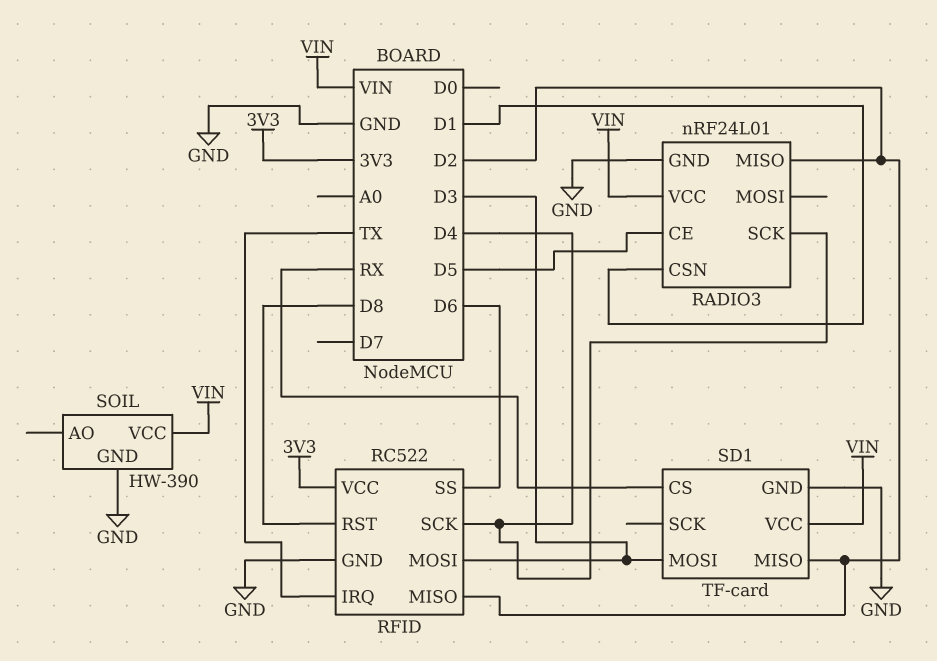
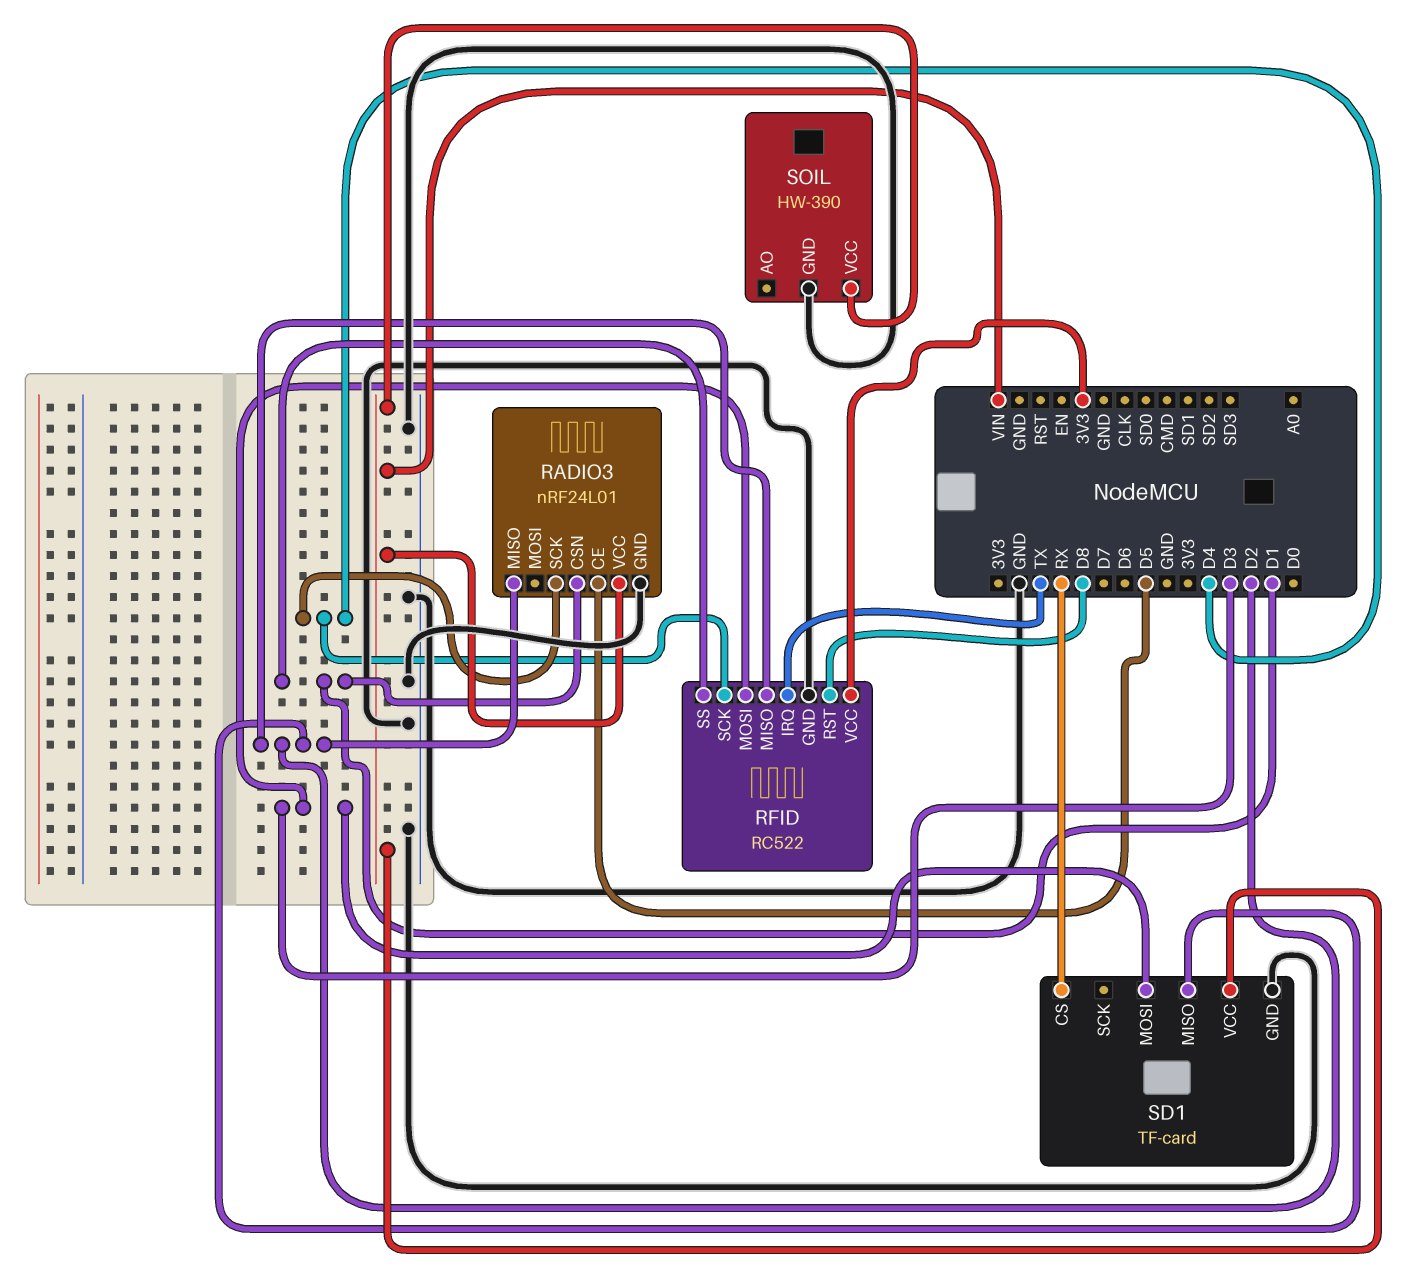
RFID pin SS: D6 -> D1

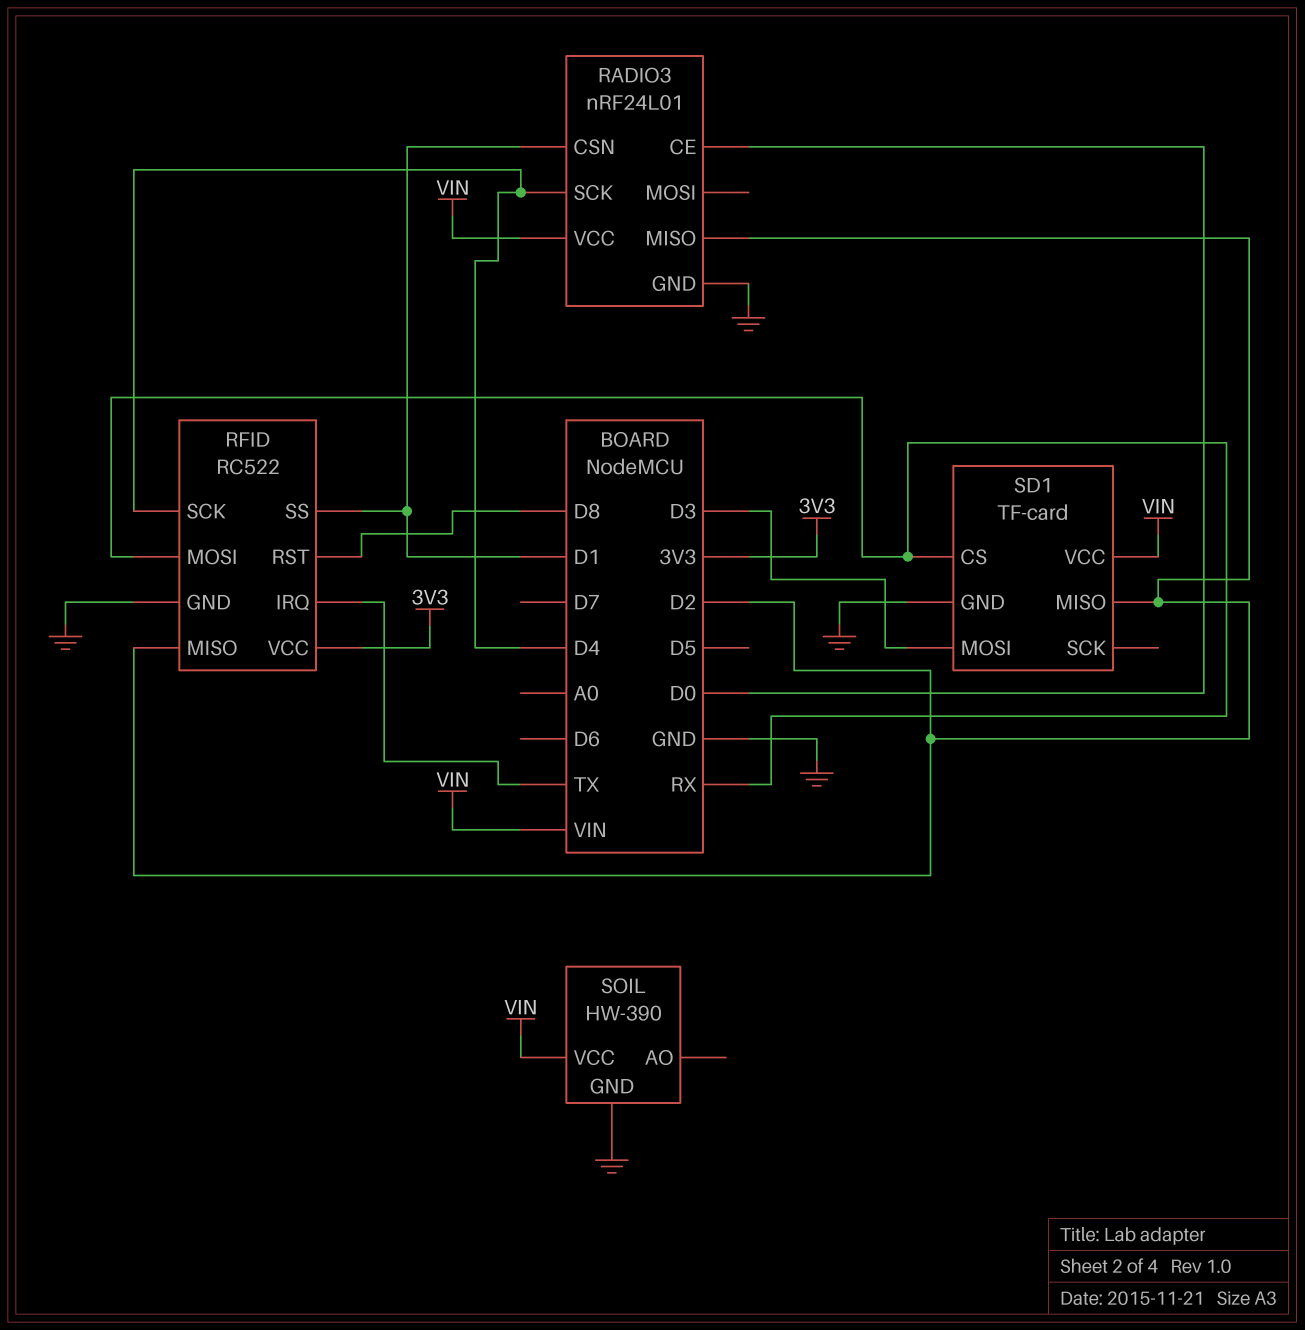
RADIO3 pin CE: D5 -> D0
RFID pin MOSI: D3 -> RX

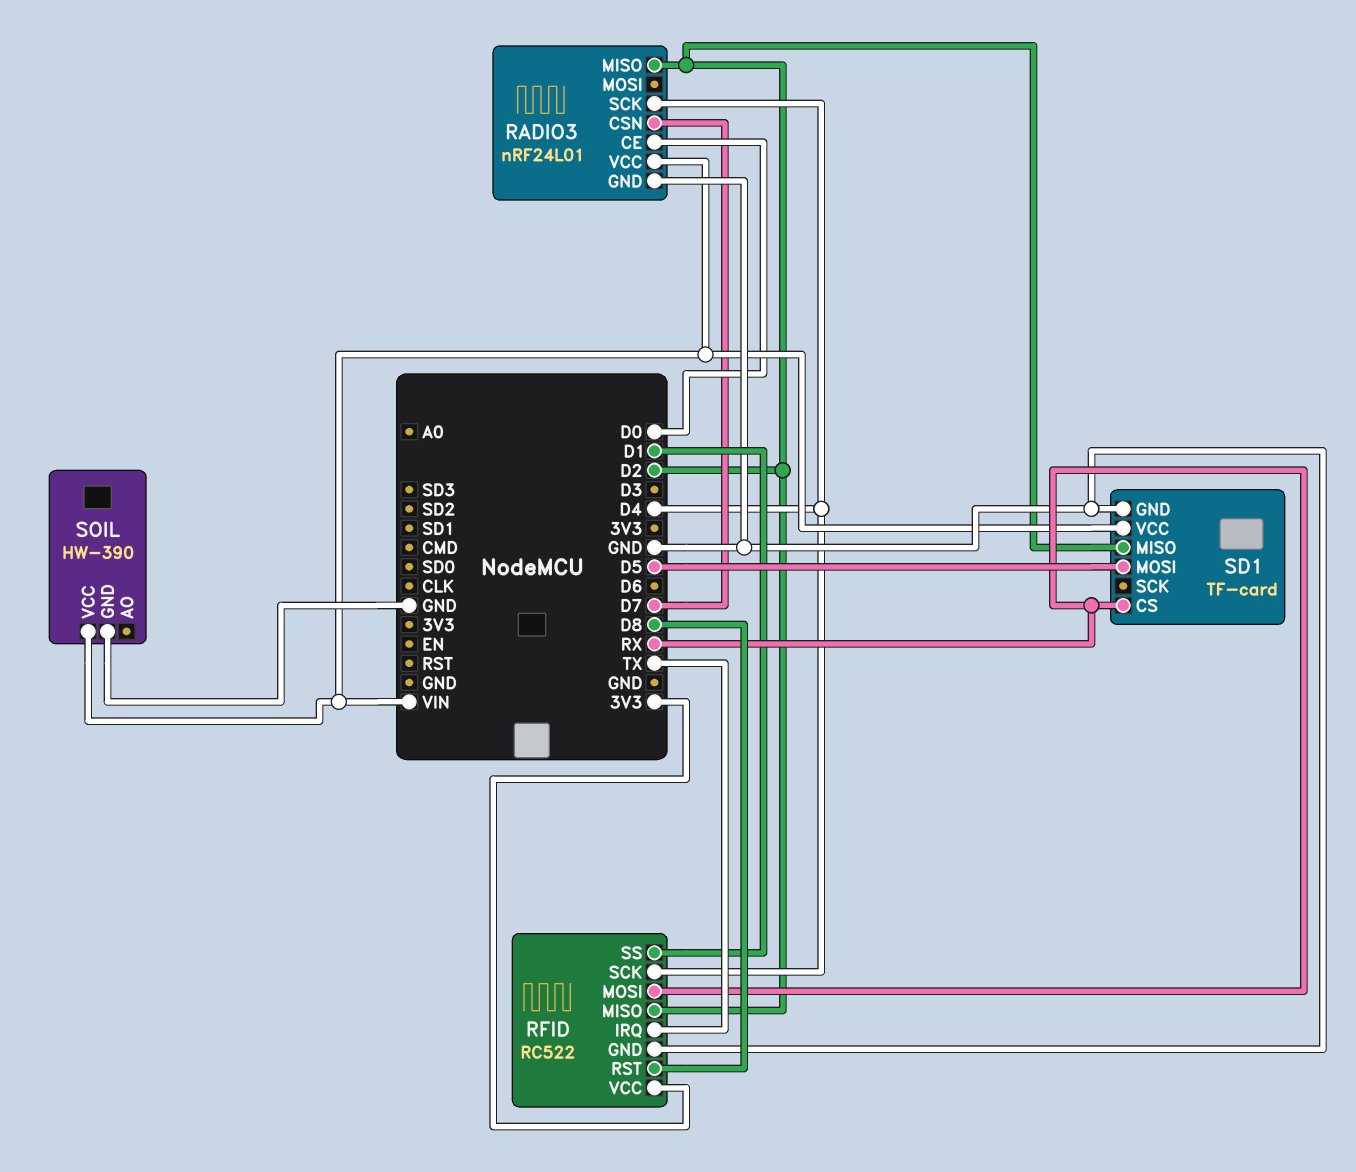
RADIO3 pin CSN: D1 -> D7
SD1 pin MOSI: D3 -> D5

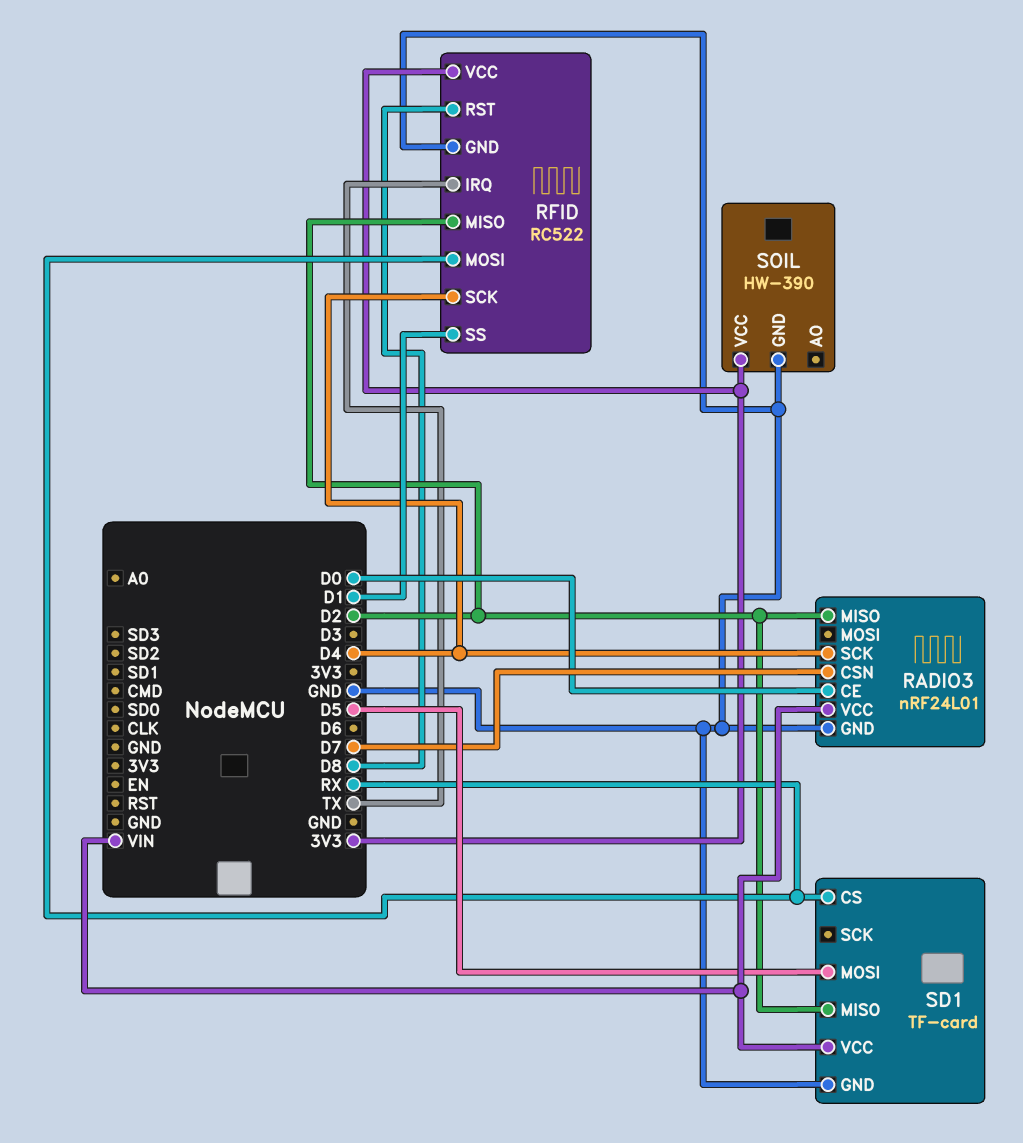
SOIL pin VCC: VIN -> 3V3

